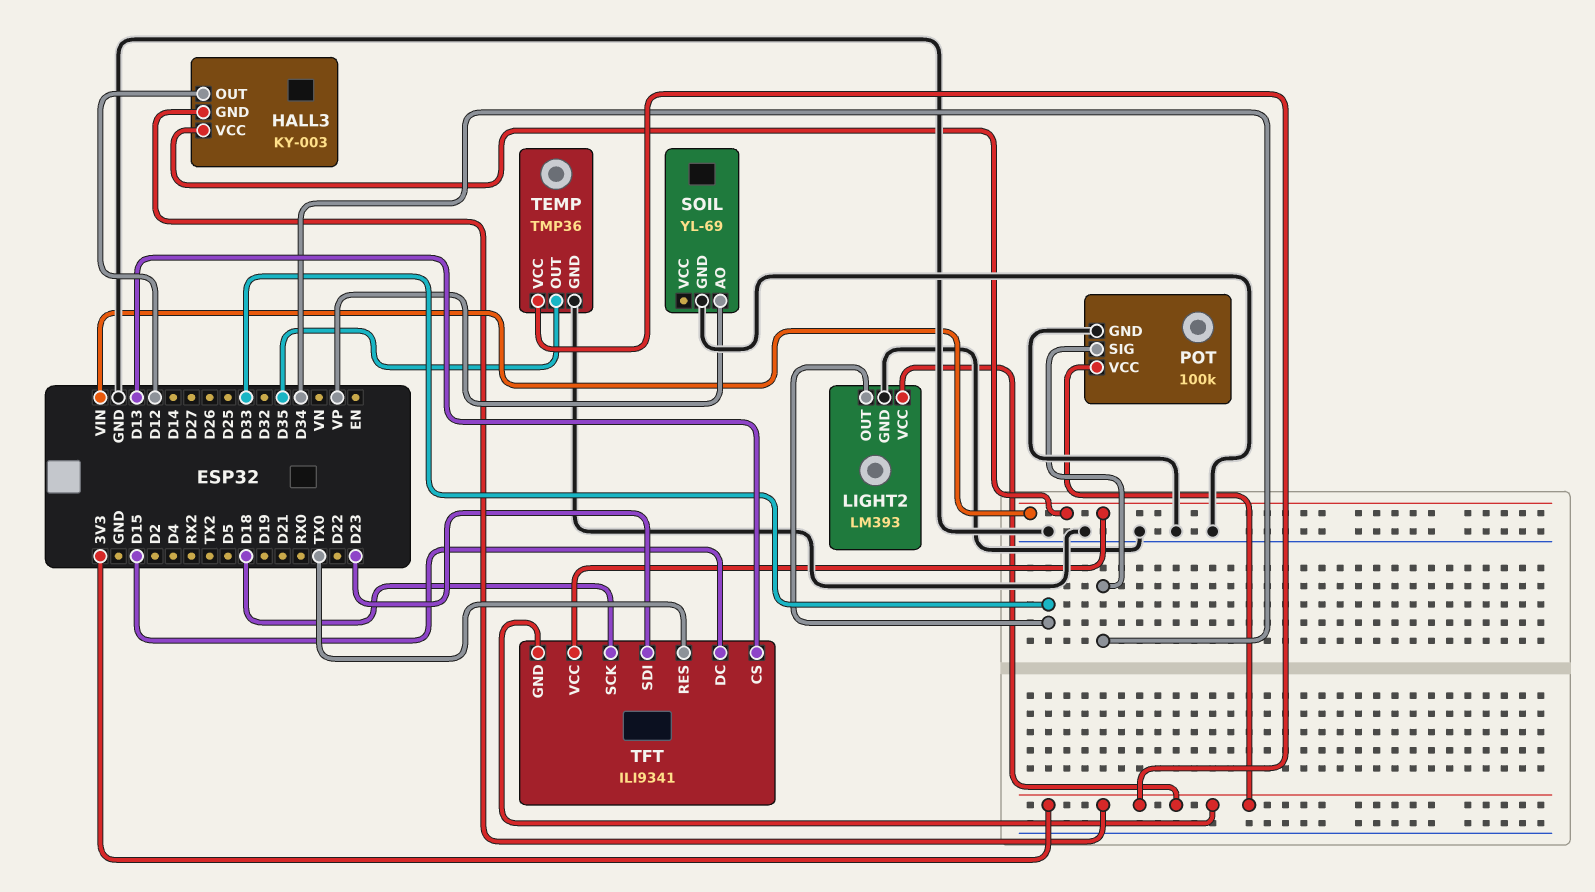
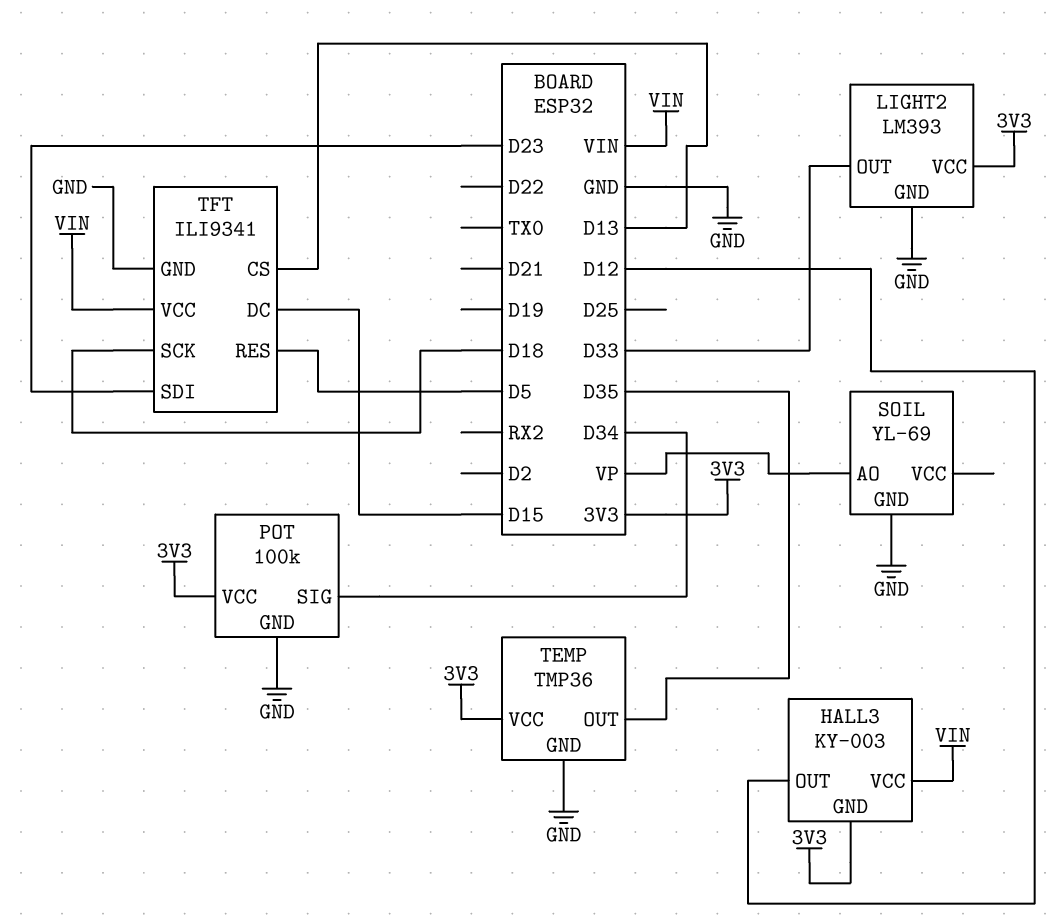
TFT pin GND: 3V3 -> GND
TFT pin RES: TX0 -> D5

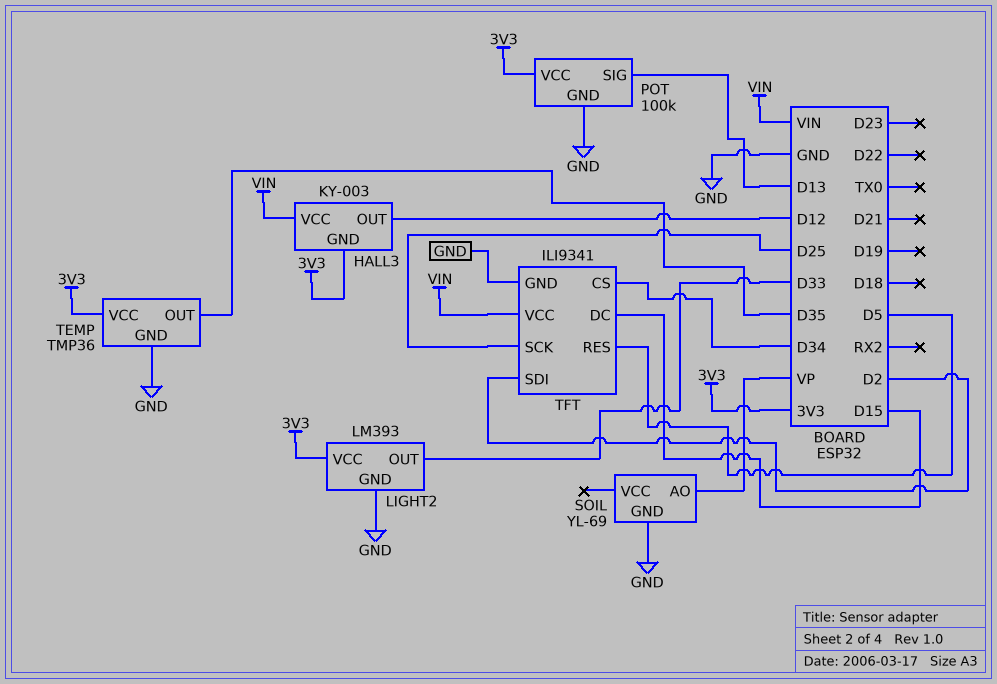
POT pin SIG: D34 -> D13
TFT pin CS: D13 -> D34
TFT pin SCK: D18 -> D25
TFT pin SDI: D23 -> D2

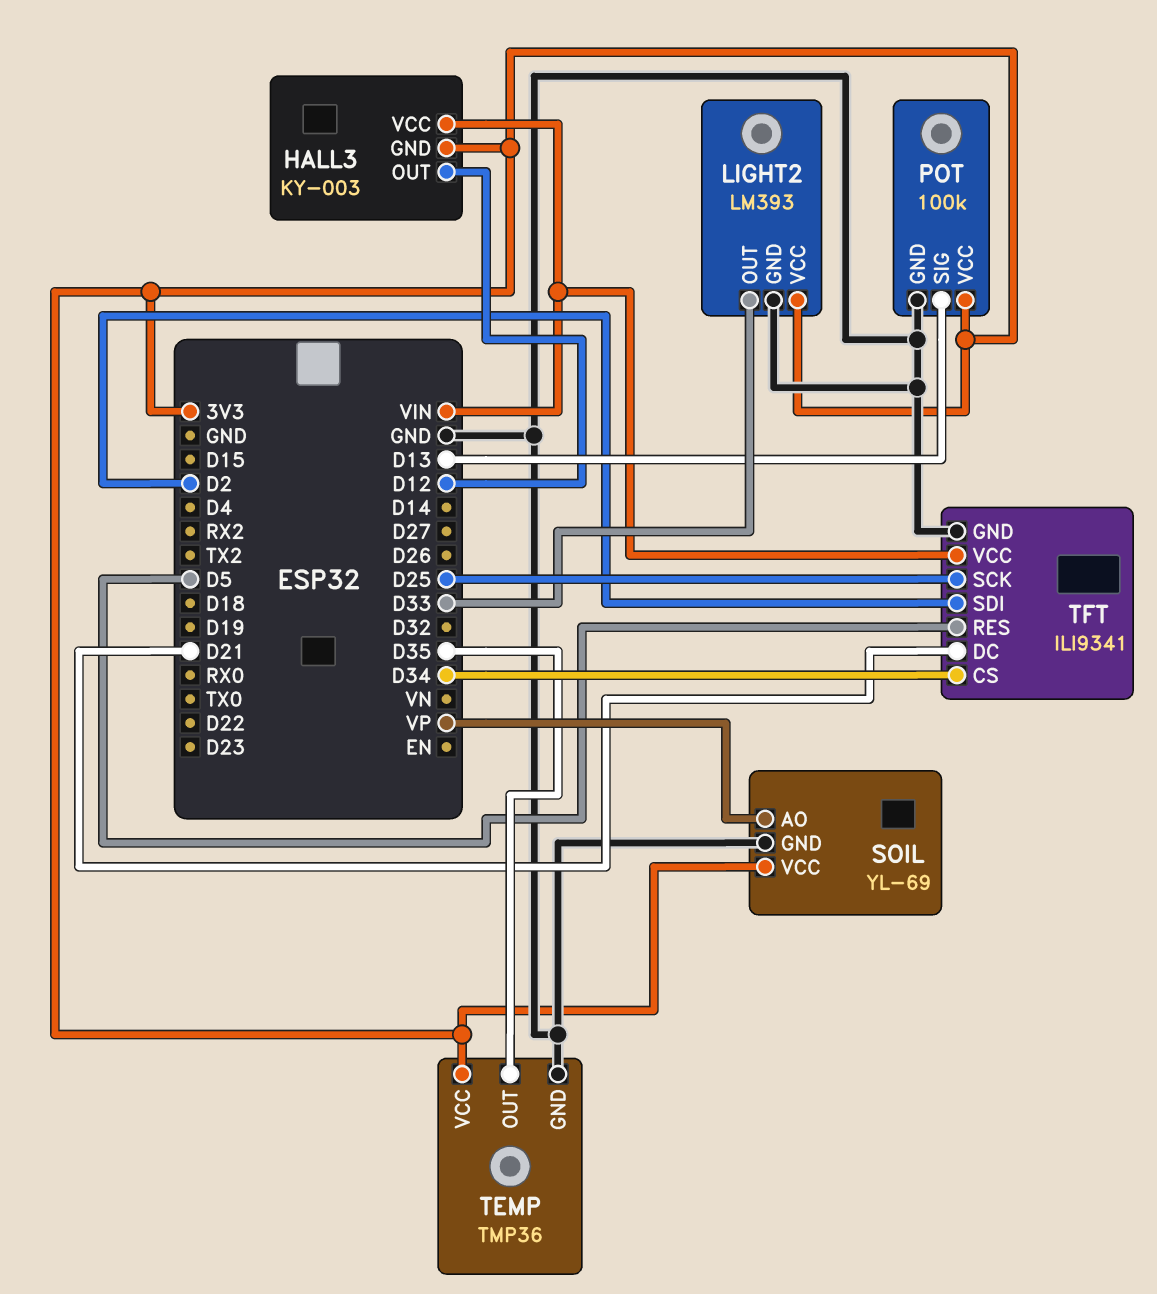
SOIL pin VCC: none -> 3V3
TFT pin DC: D15 -> D21

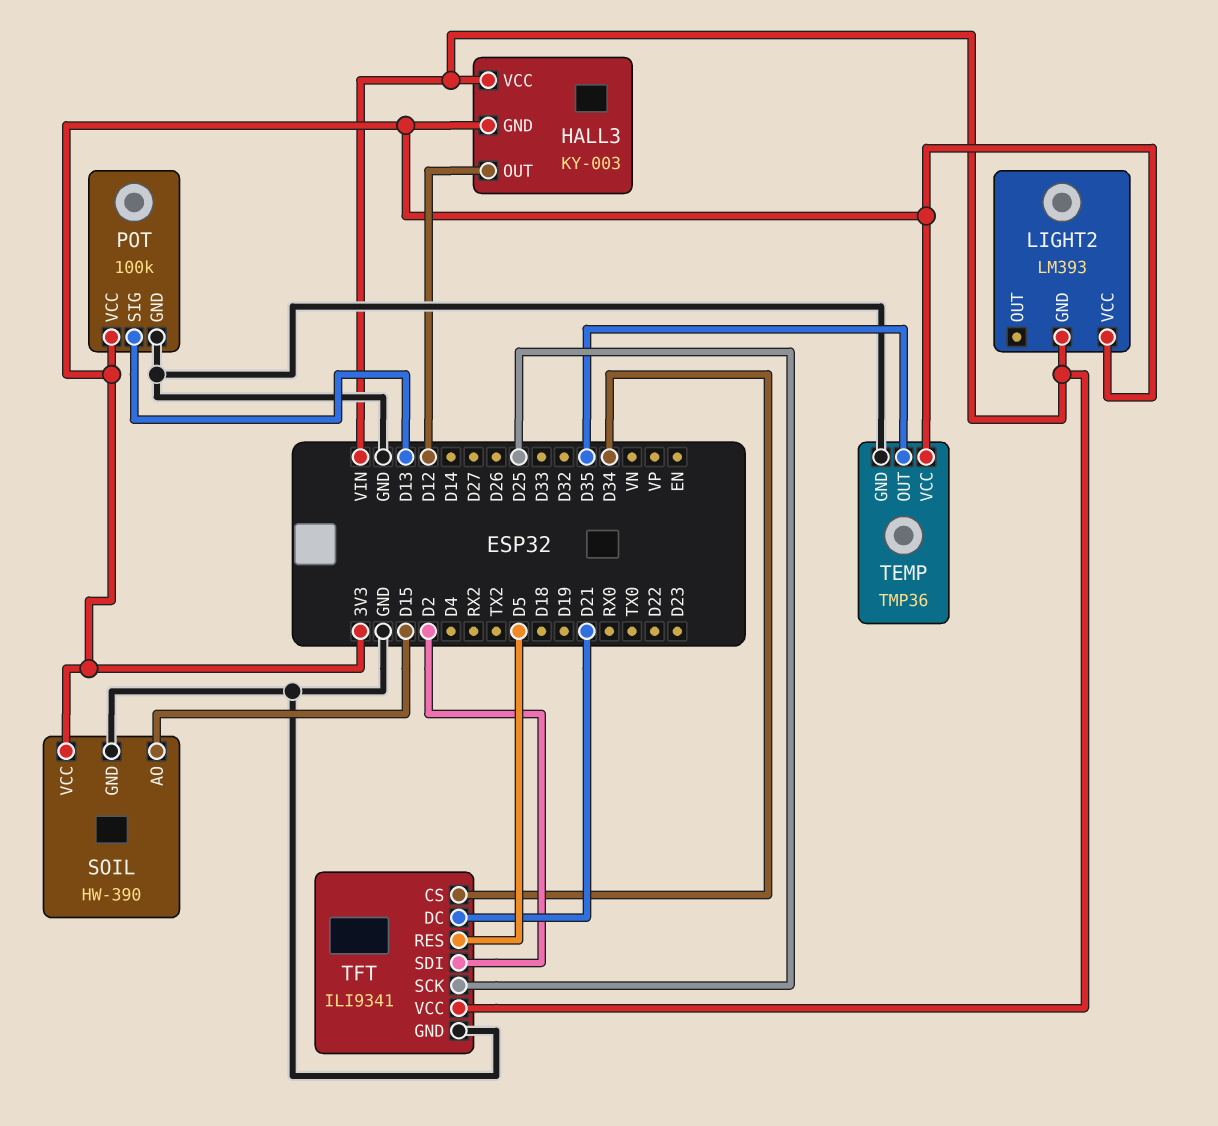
LIGHT2 pin GND: GND -> VIN
LIGHT2 pin OUT: D33 -> none
SOIL: YL-69 -> HW-390
SOIL pin AO: VP -> D15

